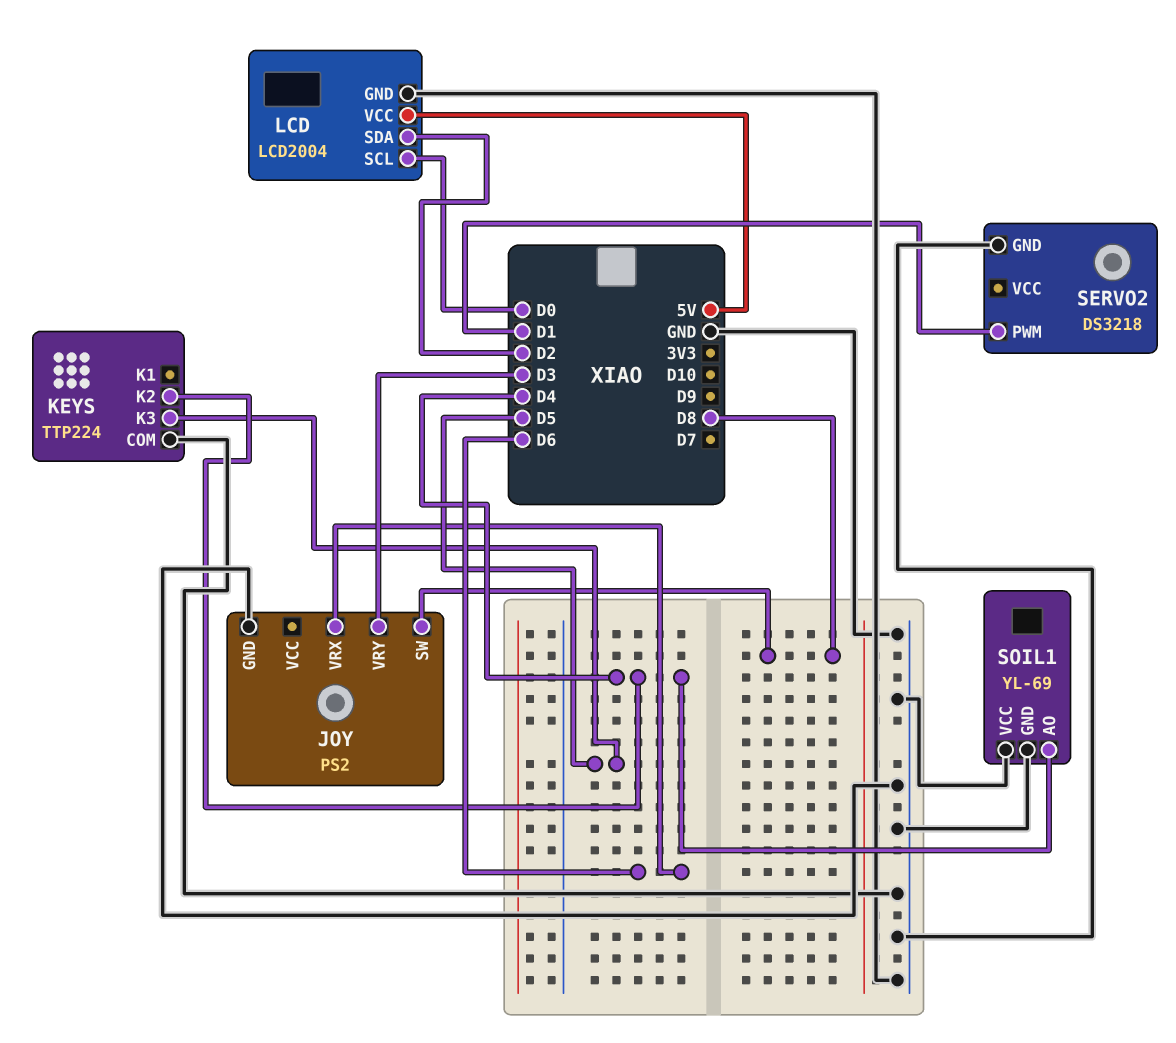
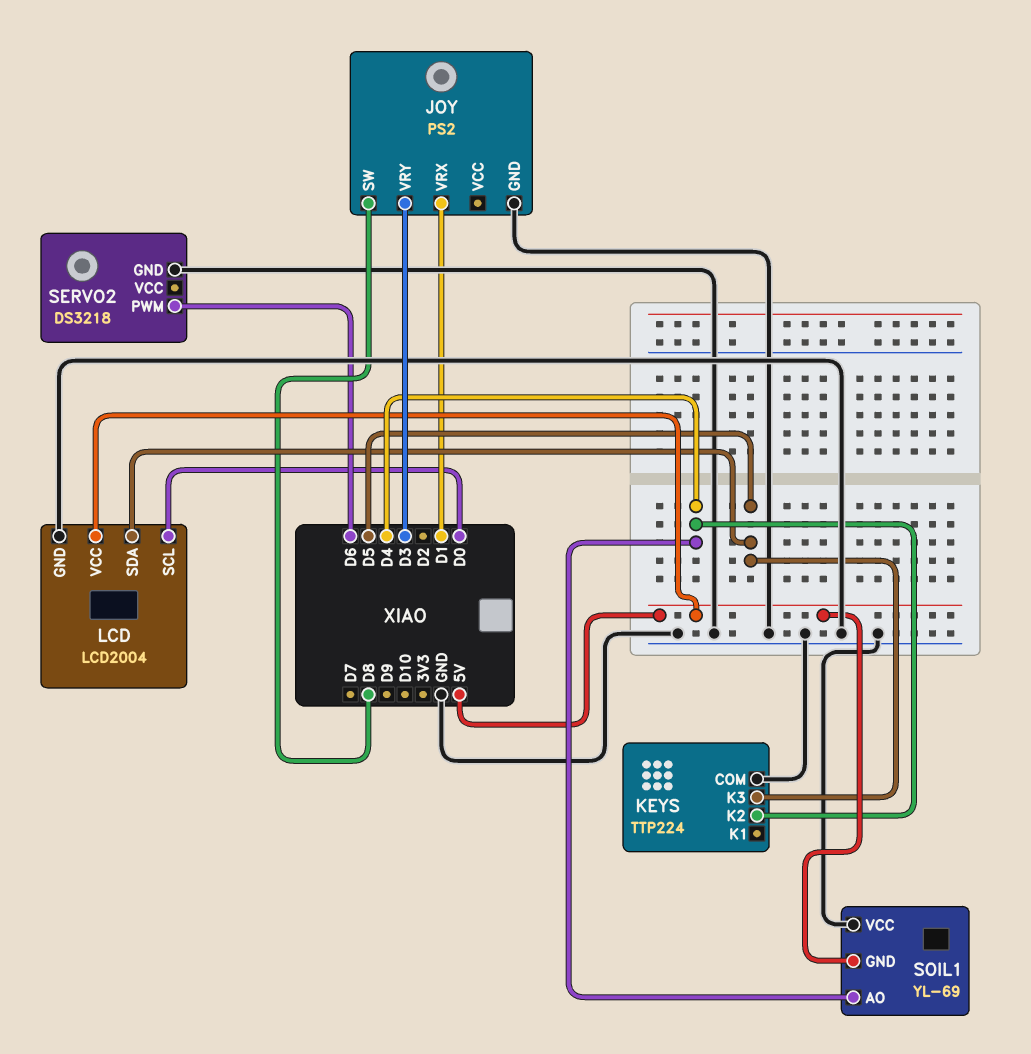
JOY pin VRX: D6 -> D1
LCD pin SDA: D2 -> D5
SERVO2 pin PWM: D1 -> D6
SOIL1 pin GND: GND -> 5V

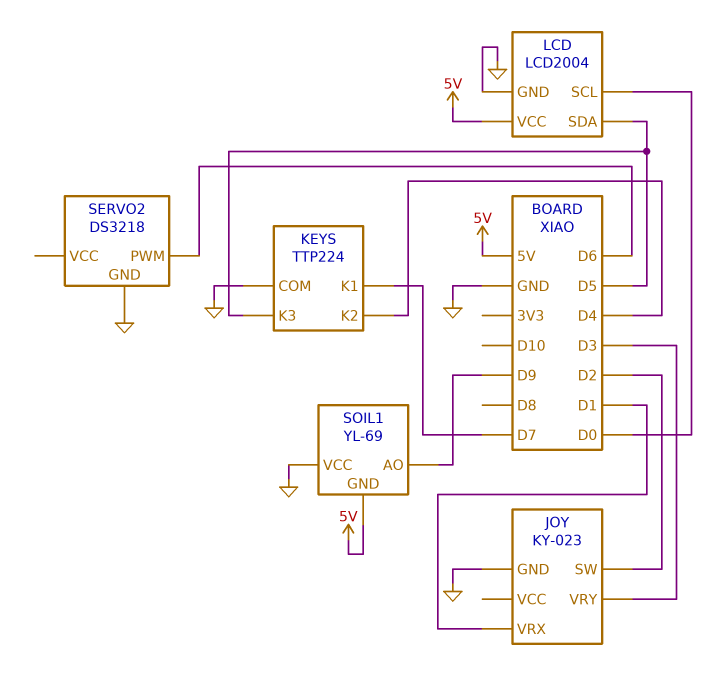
JOY: PS2 -> KY-023
JOY pin SW: D8 -> D2
KEYS pin K1: none -> D7
SOIL1 pin AO: D4 -> D9

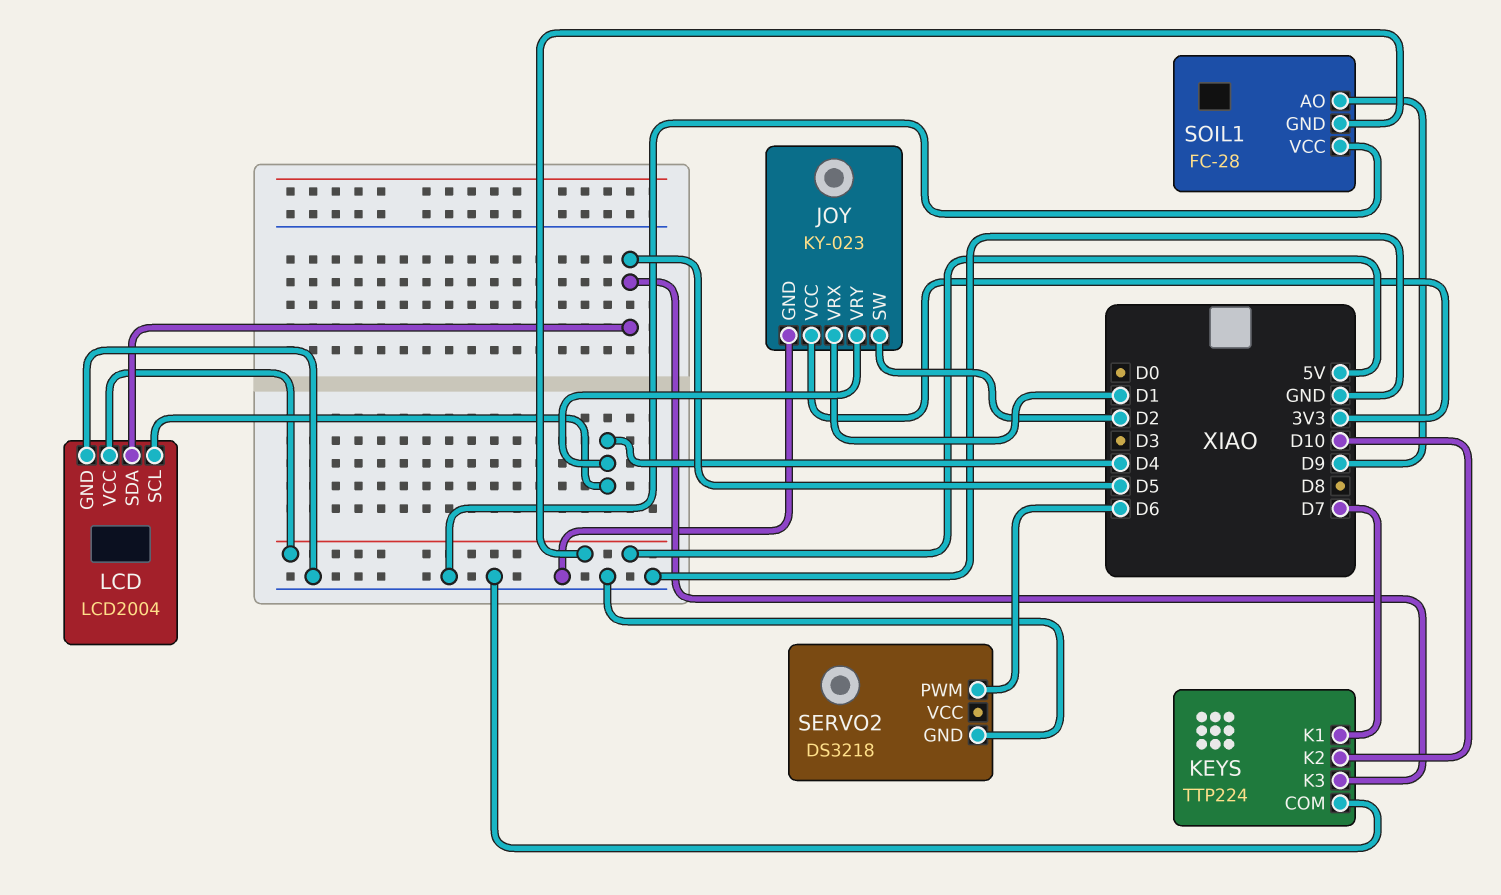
JOY pin VCC: none -> 3V3
JOY pin VRY: D3 -> D4
KEYS pin K2: D4 -> D10
LCD pin SCL: D0 -> D4
SOIL1: YL-69 -> FC-28

